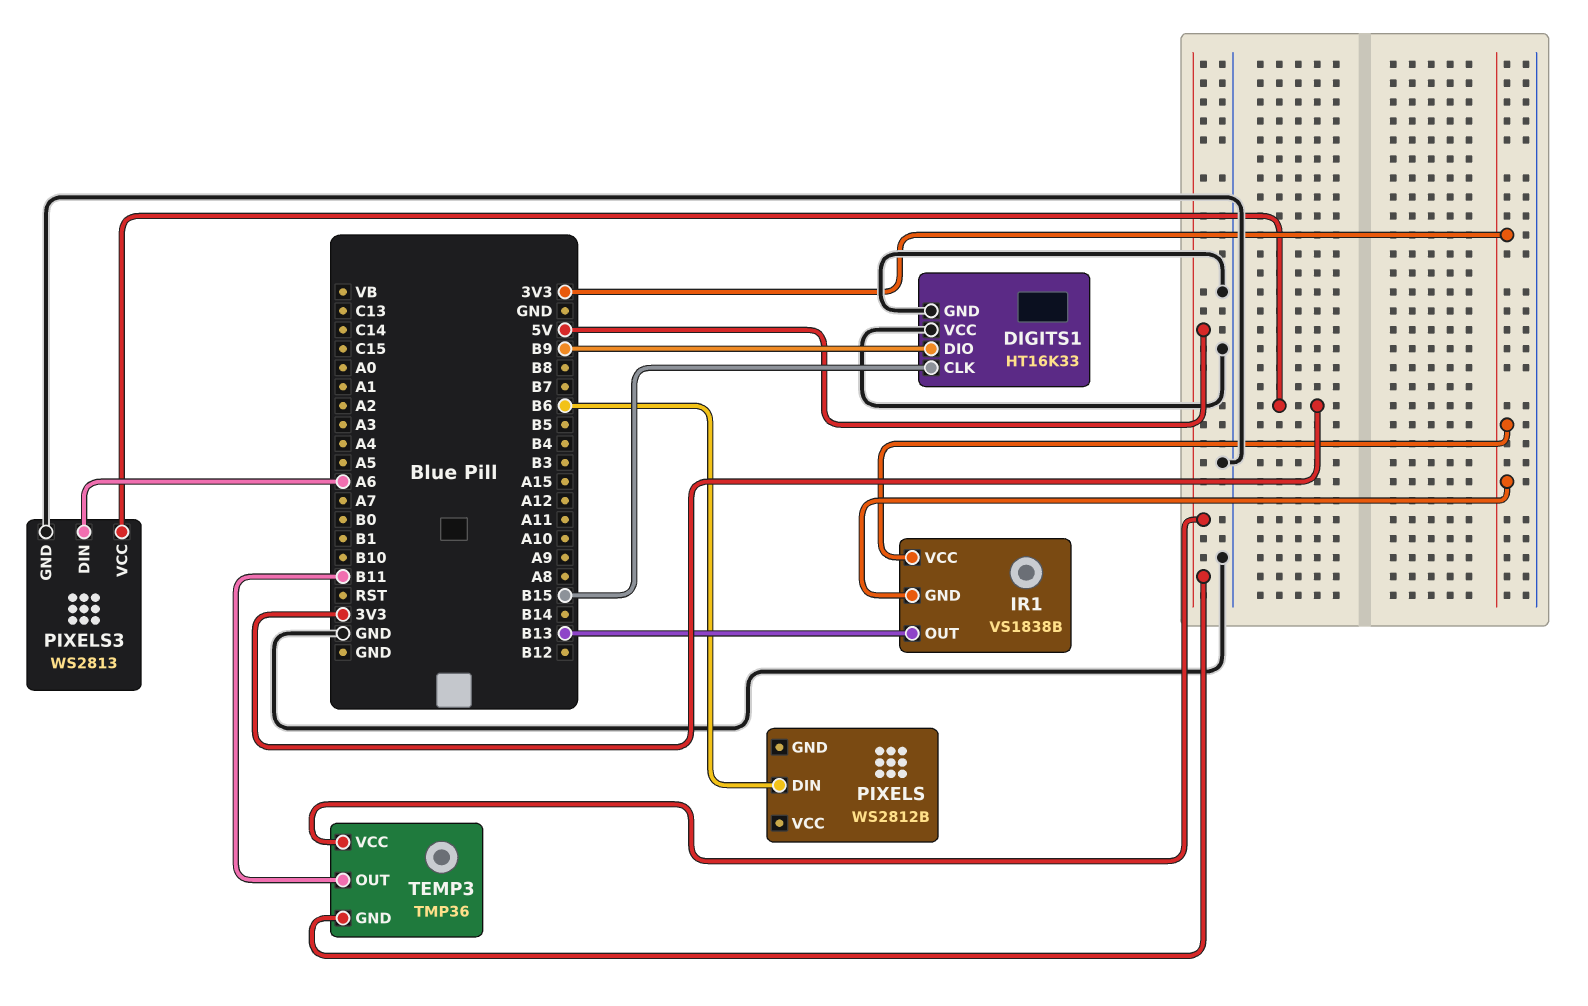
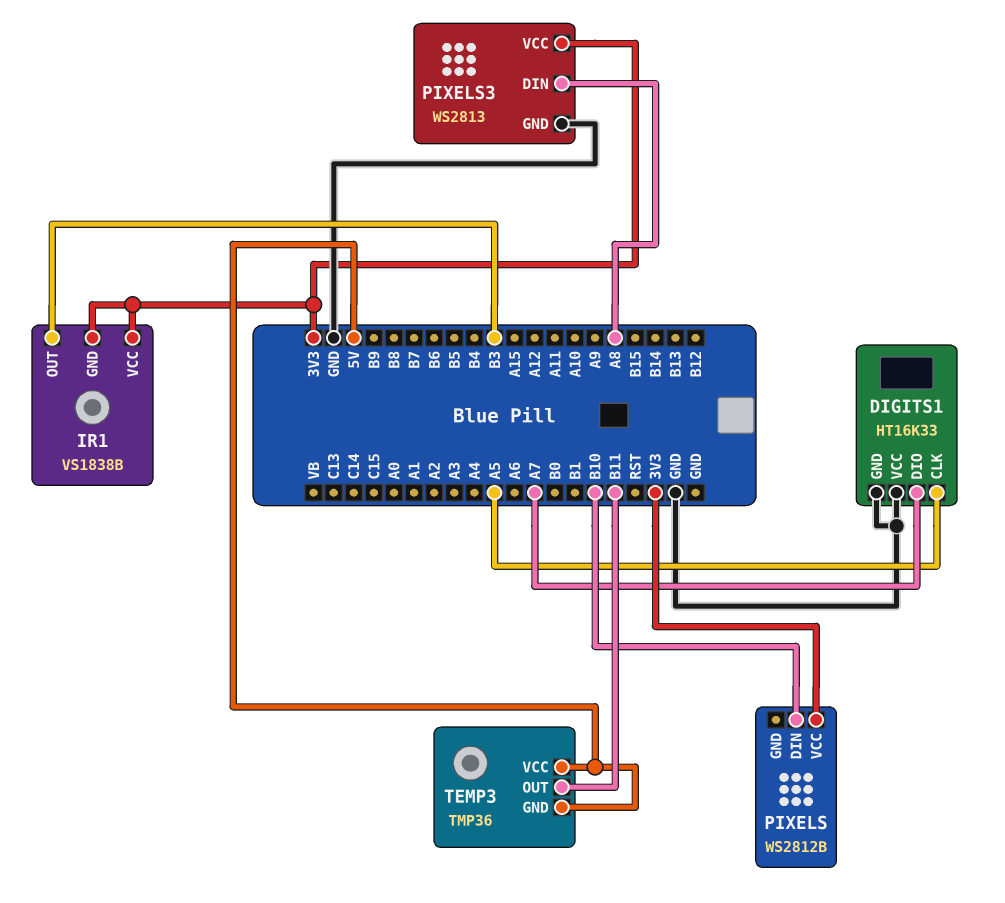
DIGITS1 pin CLK: B15 -> A5
DIGITS1 pin DIO: B9 -> A7
IR1 pin OUT: B13 -> B3
PIXELS pin DIN: B6 -> B10
PIXELS pin VCC: none -> 3V3
PIXELS3 pin DIN: A6 -> A8

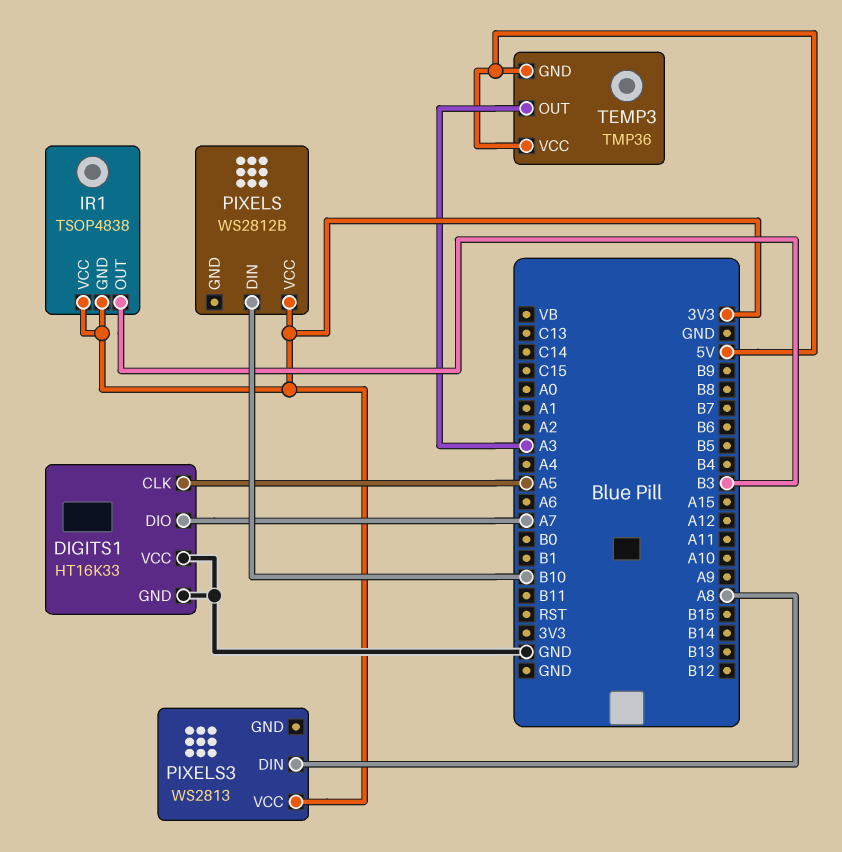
IR1: VS1838B -> TSOP4838
PIXELS3 pin GND: GND -> none
TEMP3 pin OUT: B11 -> A3

